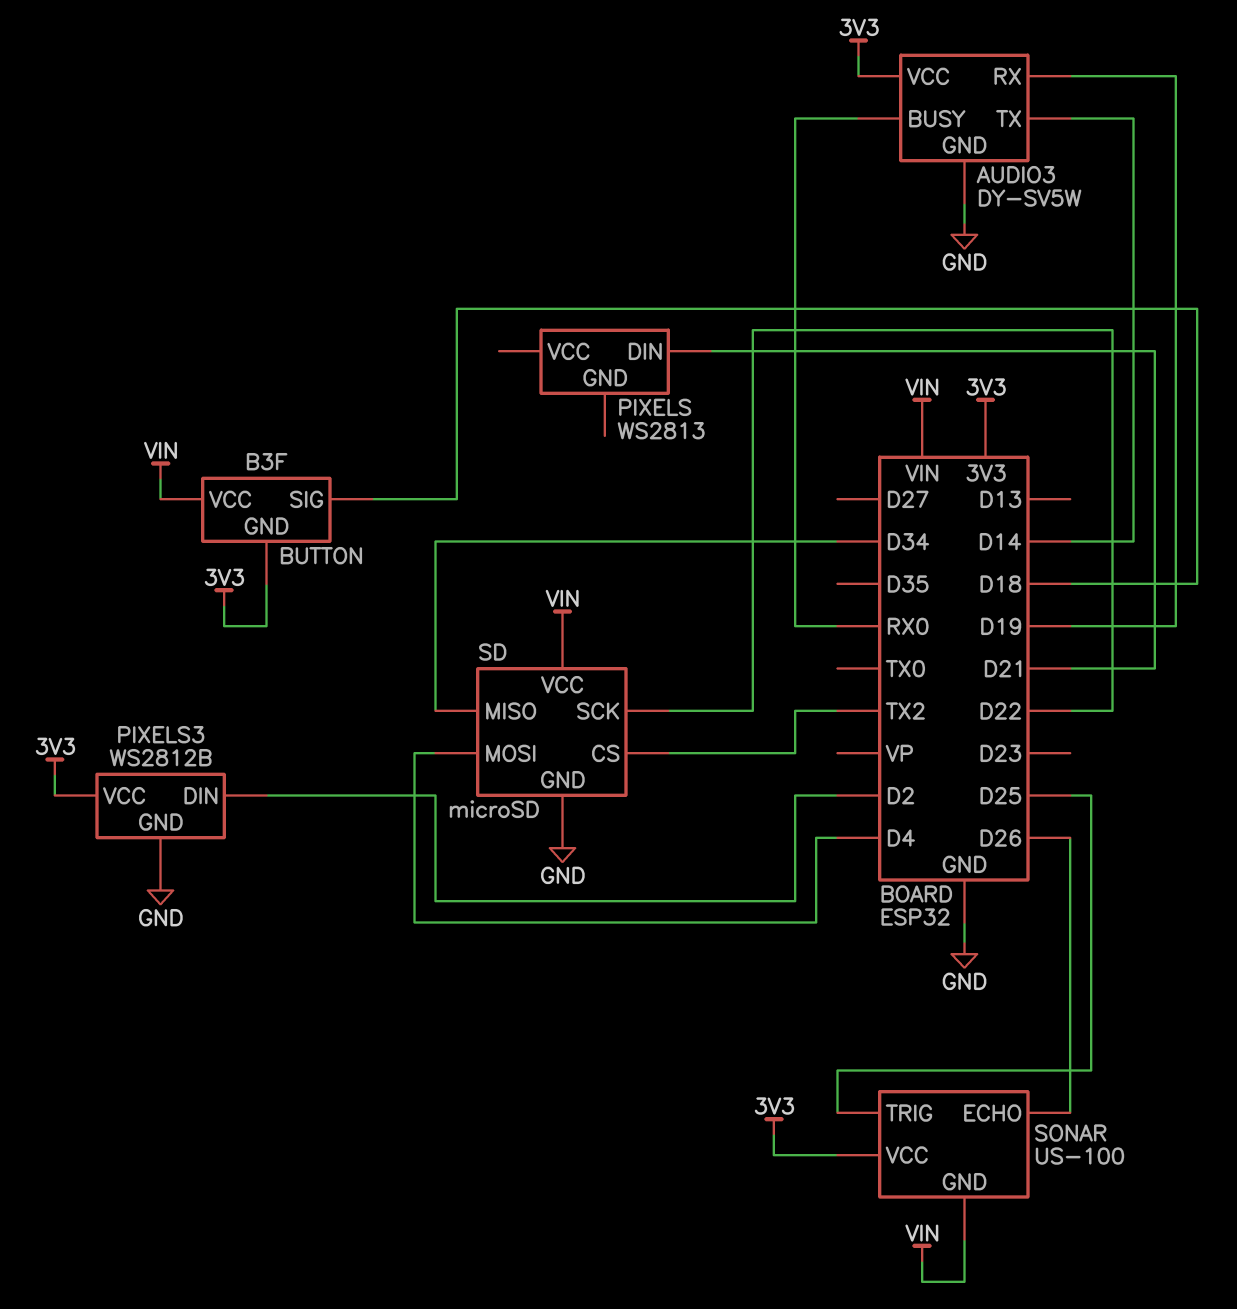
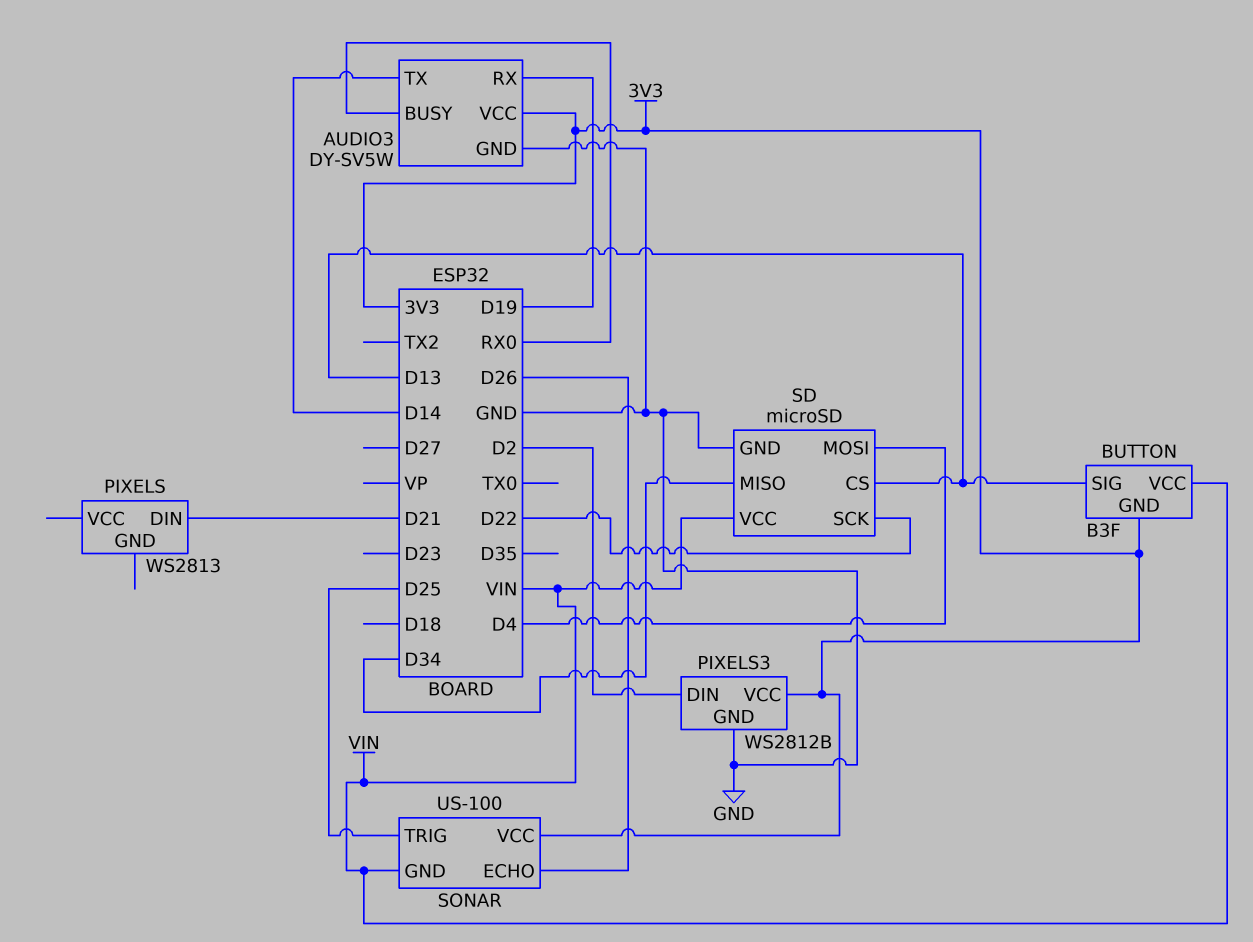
BUTTON pin SIG: D18 -> D13
SD pin CS: TX2 -> D13

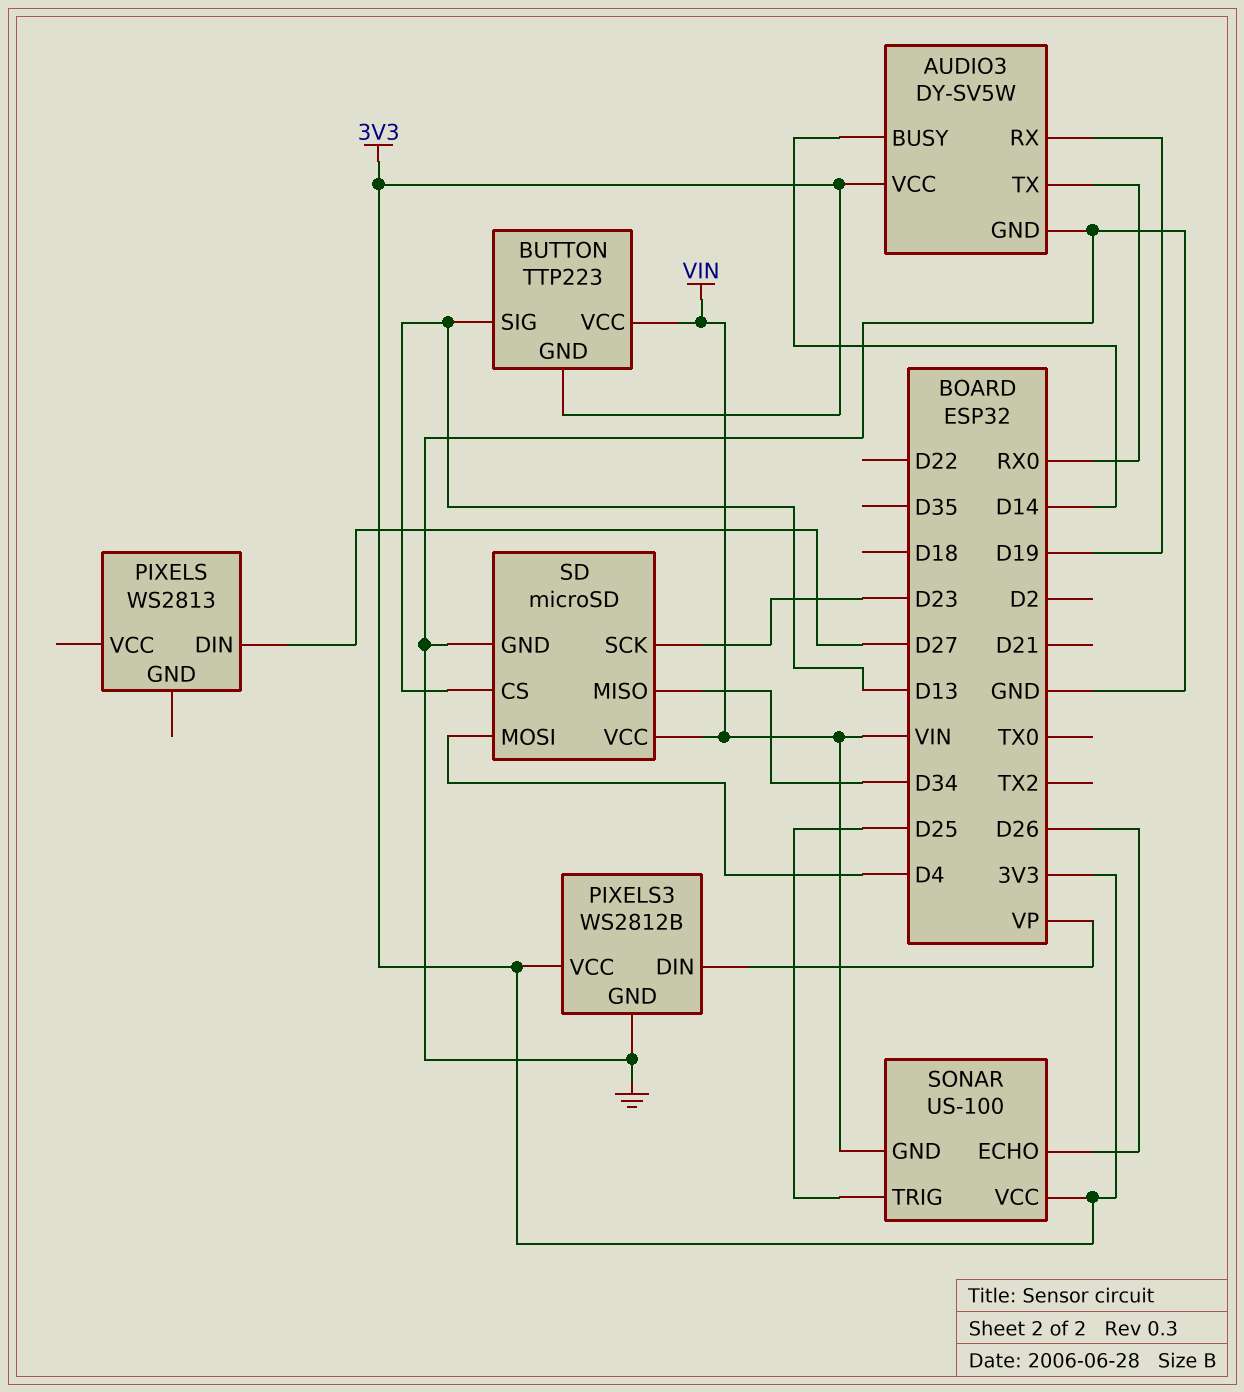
AUDIO3 pin BUSY: RX0 -> D14
AUDIO3 pin TX: D14 -> RX0
BUTTON: B3F -> TTP223
PIXELS pin DIN: D21 -> D27
PIXELS3 pin DIN: D2 -> VP
SD pin SCK: D22 -> D23

